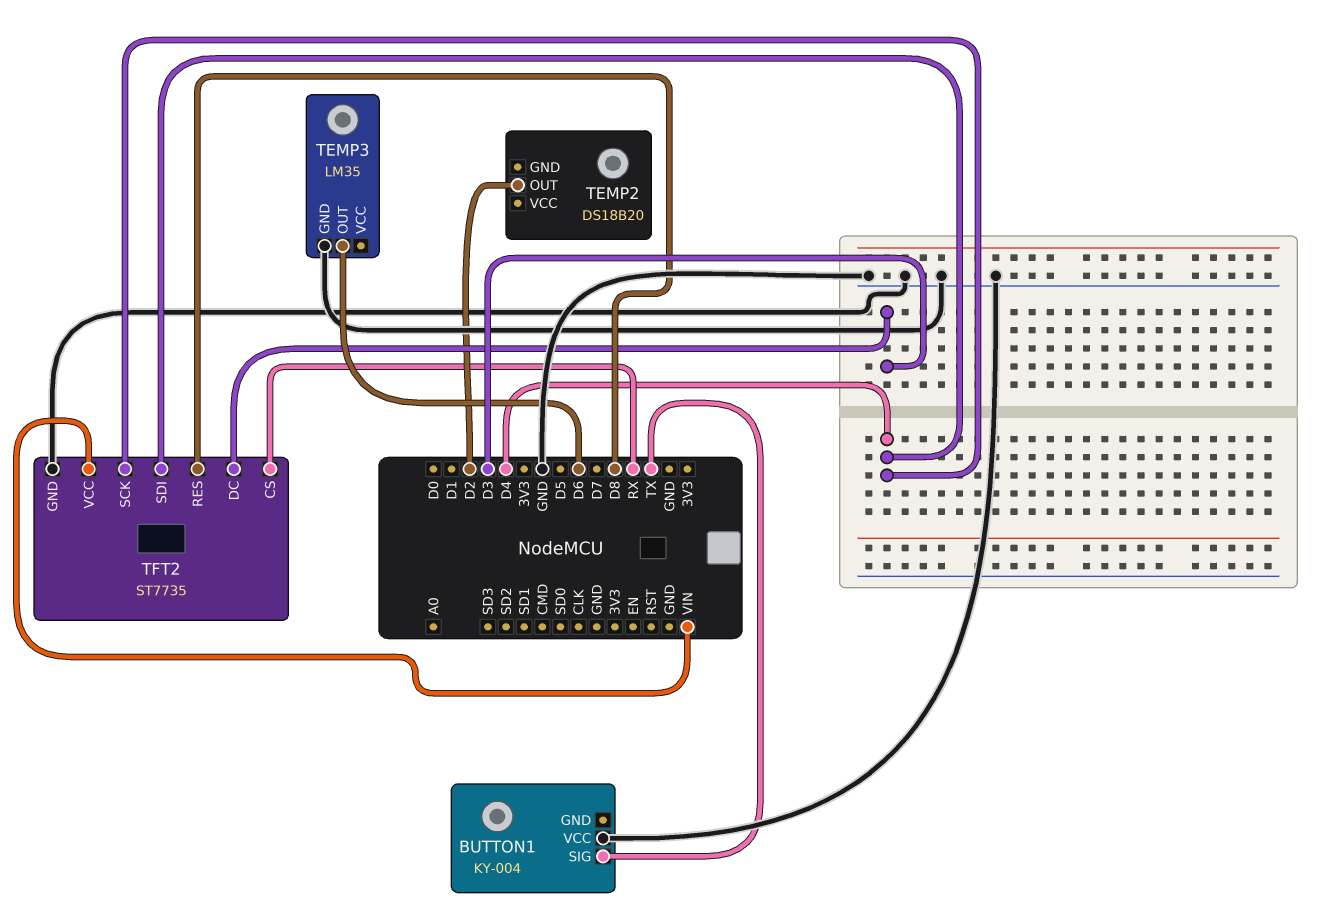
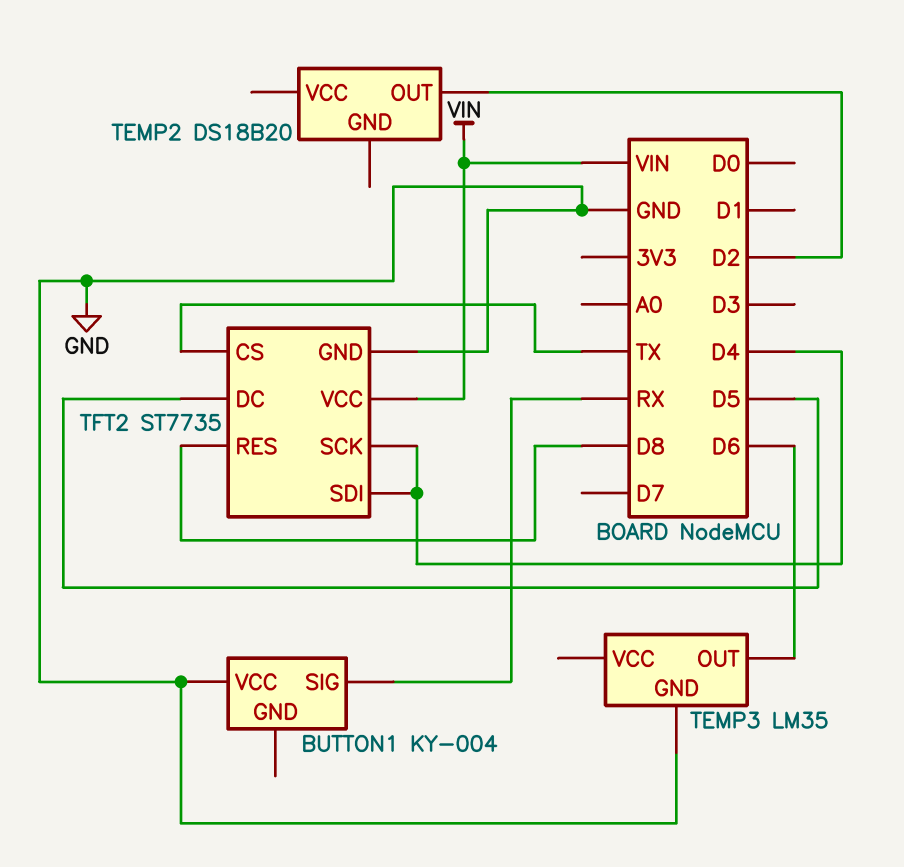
BUTTON1 pin SIG: TX -> RX
TFT2 pin CS: RX -> TX
TFT2 pin DC: D3 -> D5

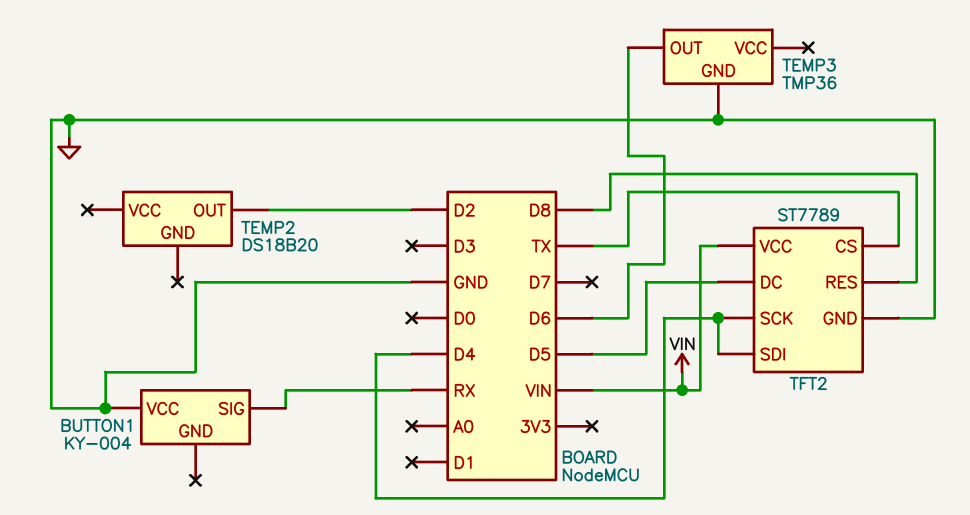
TEMP3: LM35 -> TMP36
TFT2: ST7735 -> ST7789

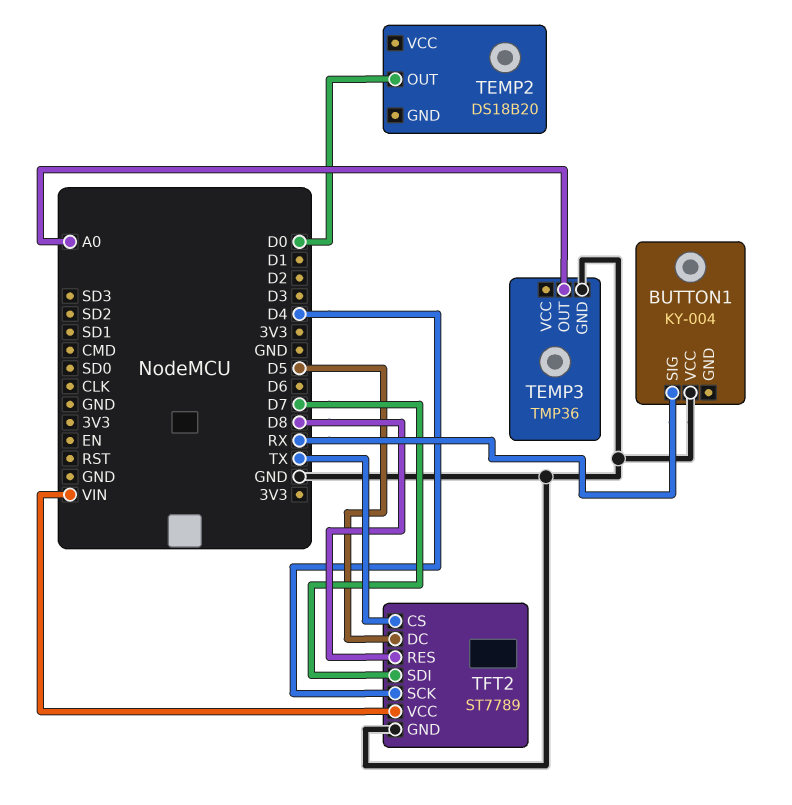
TEMP2 pin OUT: D2 -> D0
TEMP3 pin OUT: D6 -> A0
TFT2 pin SDI: D4 -> D7

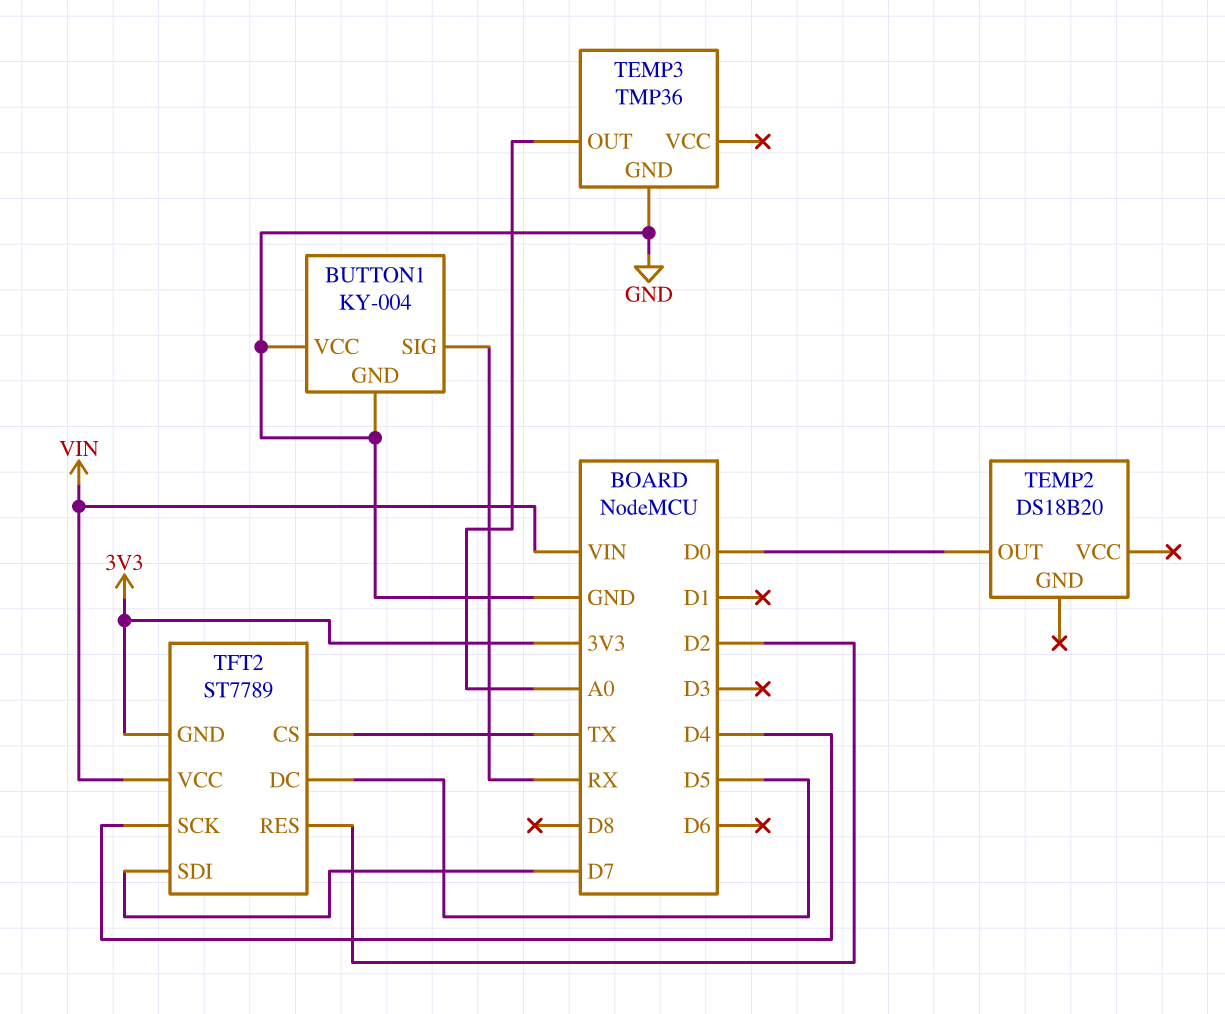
BUTTON1 pin GND: none -> GND
TFT2 pin GND: GND -> 3V3
TFT2 pin RES: D8 -> D2

